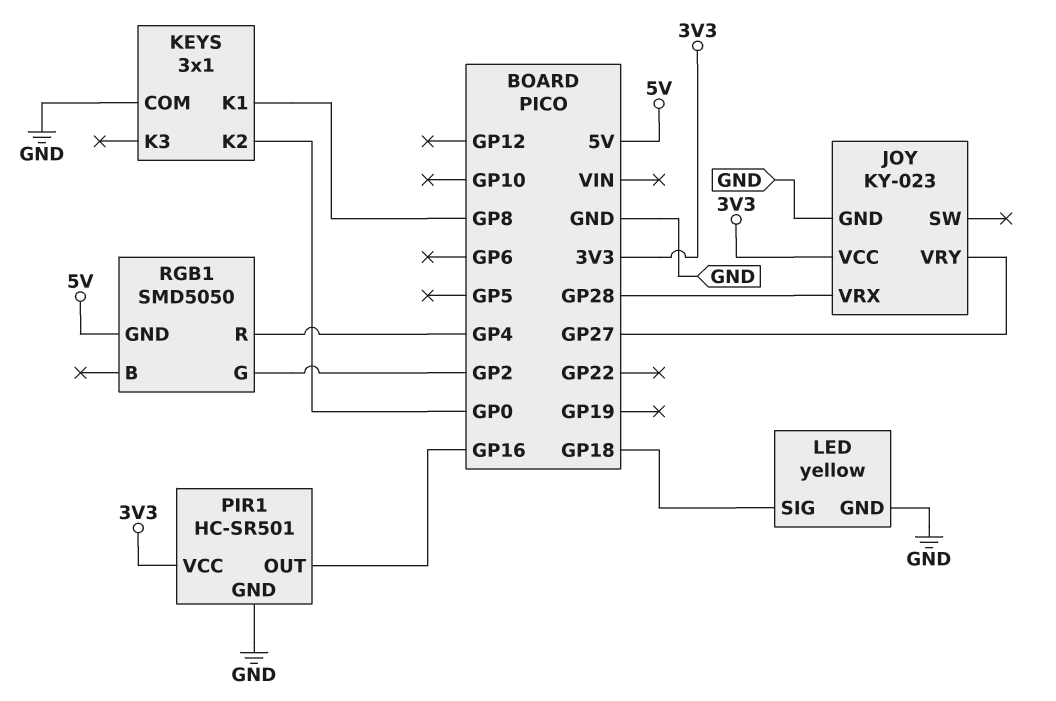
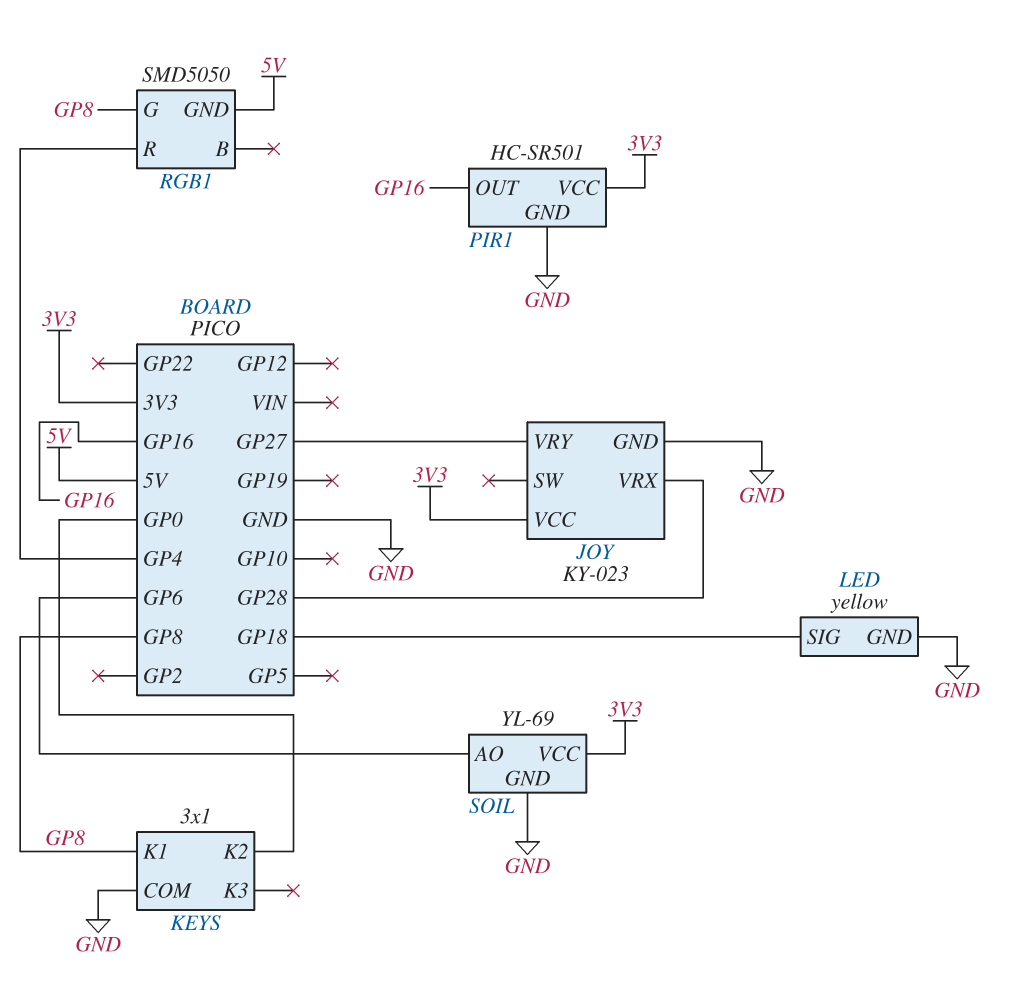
RGB1 pin G: GP2 -> GP8
SOIL: none -> YL-69
SOIL pin AO: none -> GP6
SOIL pin GND: none -> GND
SOIL pin VCC: none -> 3V3

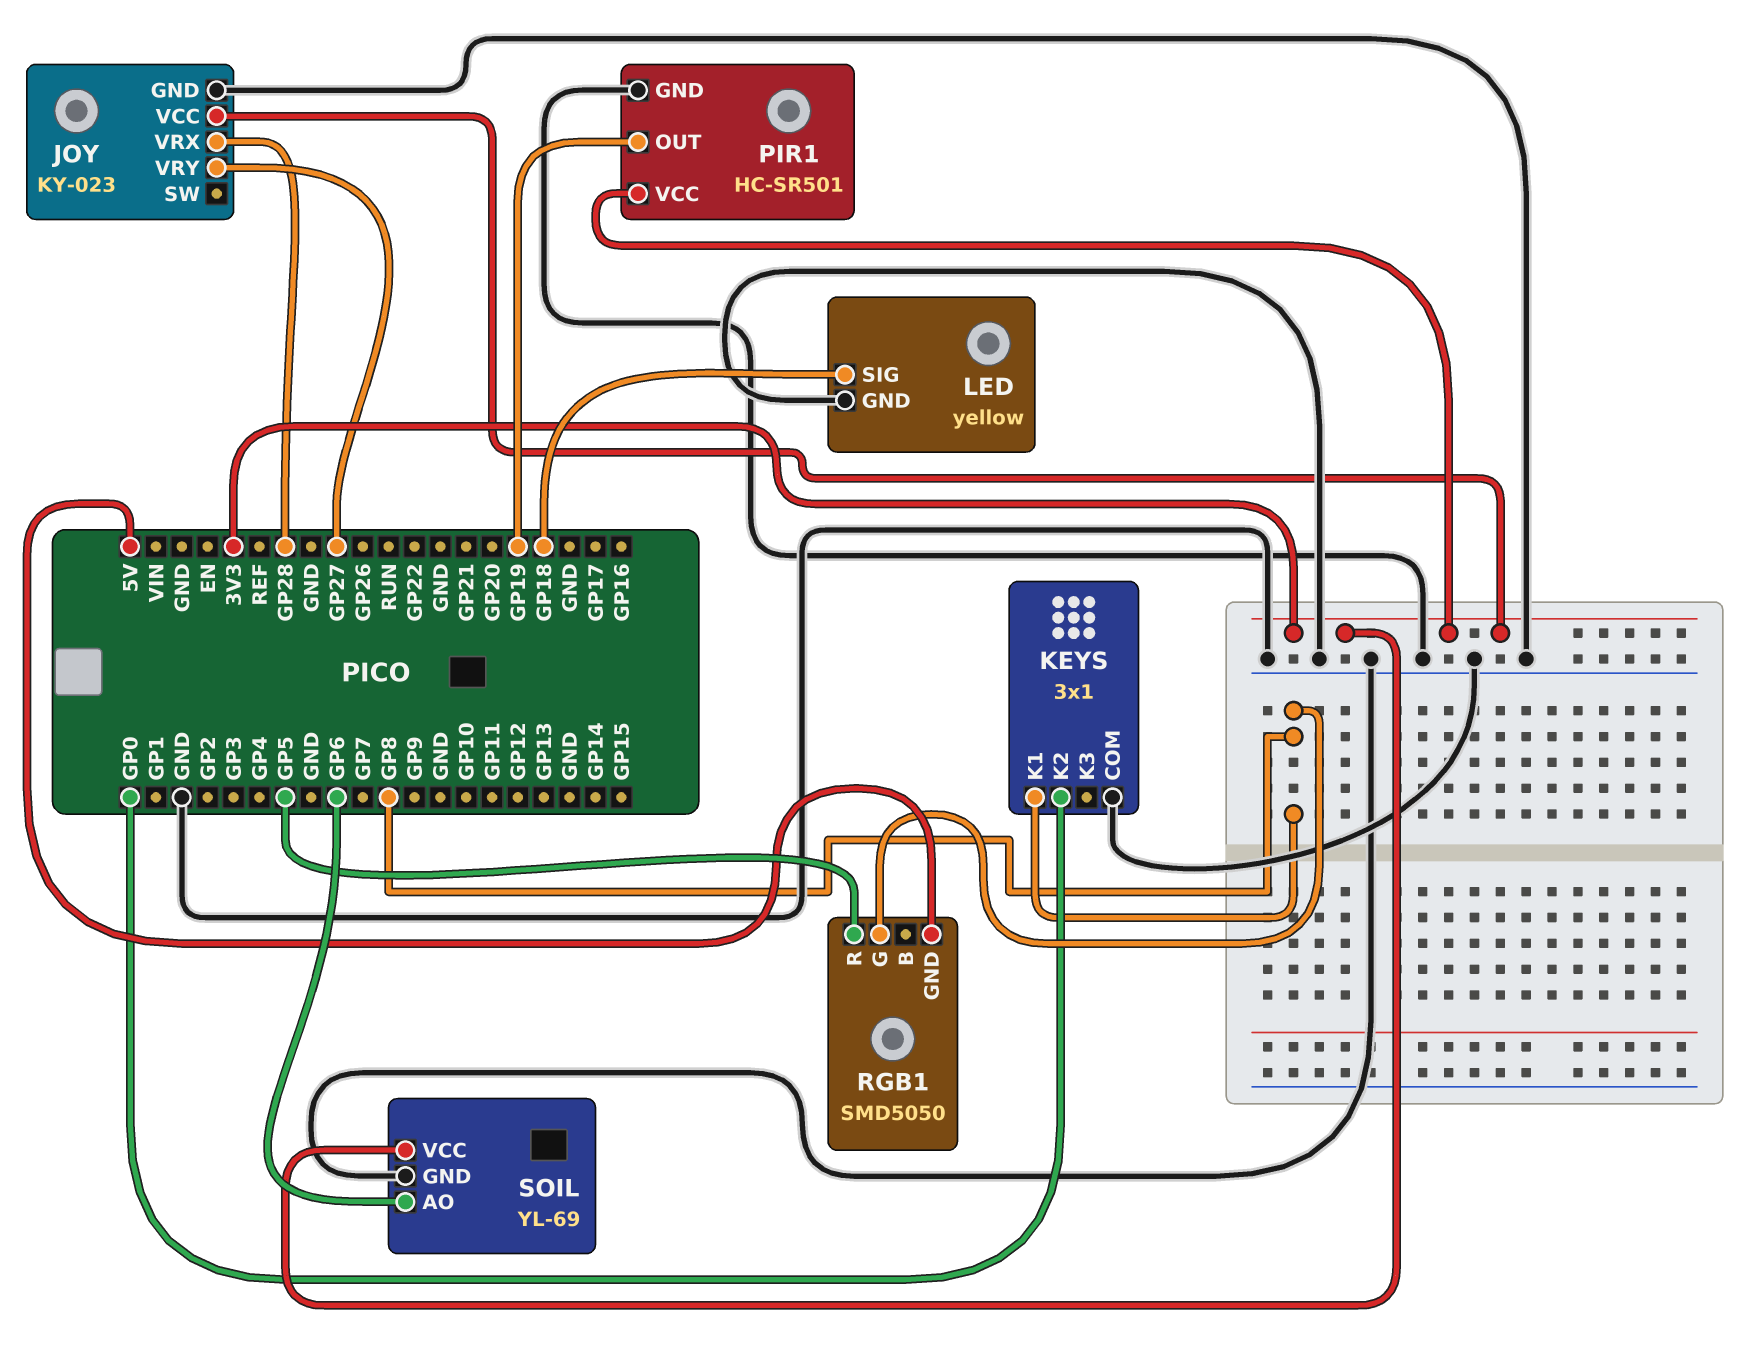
PIR1 pin OUT: GP16 -> GP19
RGB1 pin R: GP4 -> GP5

